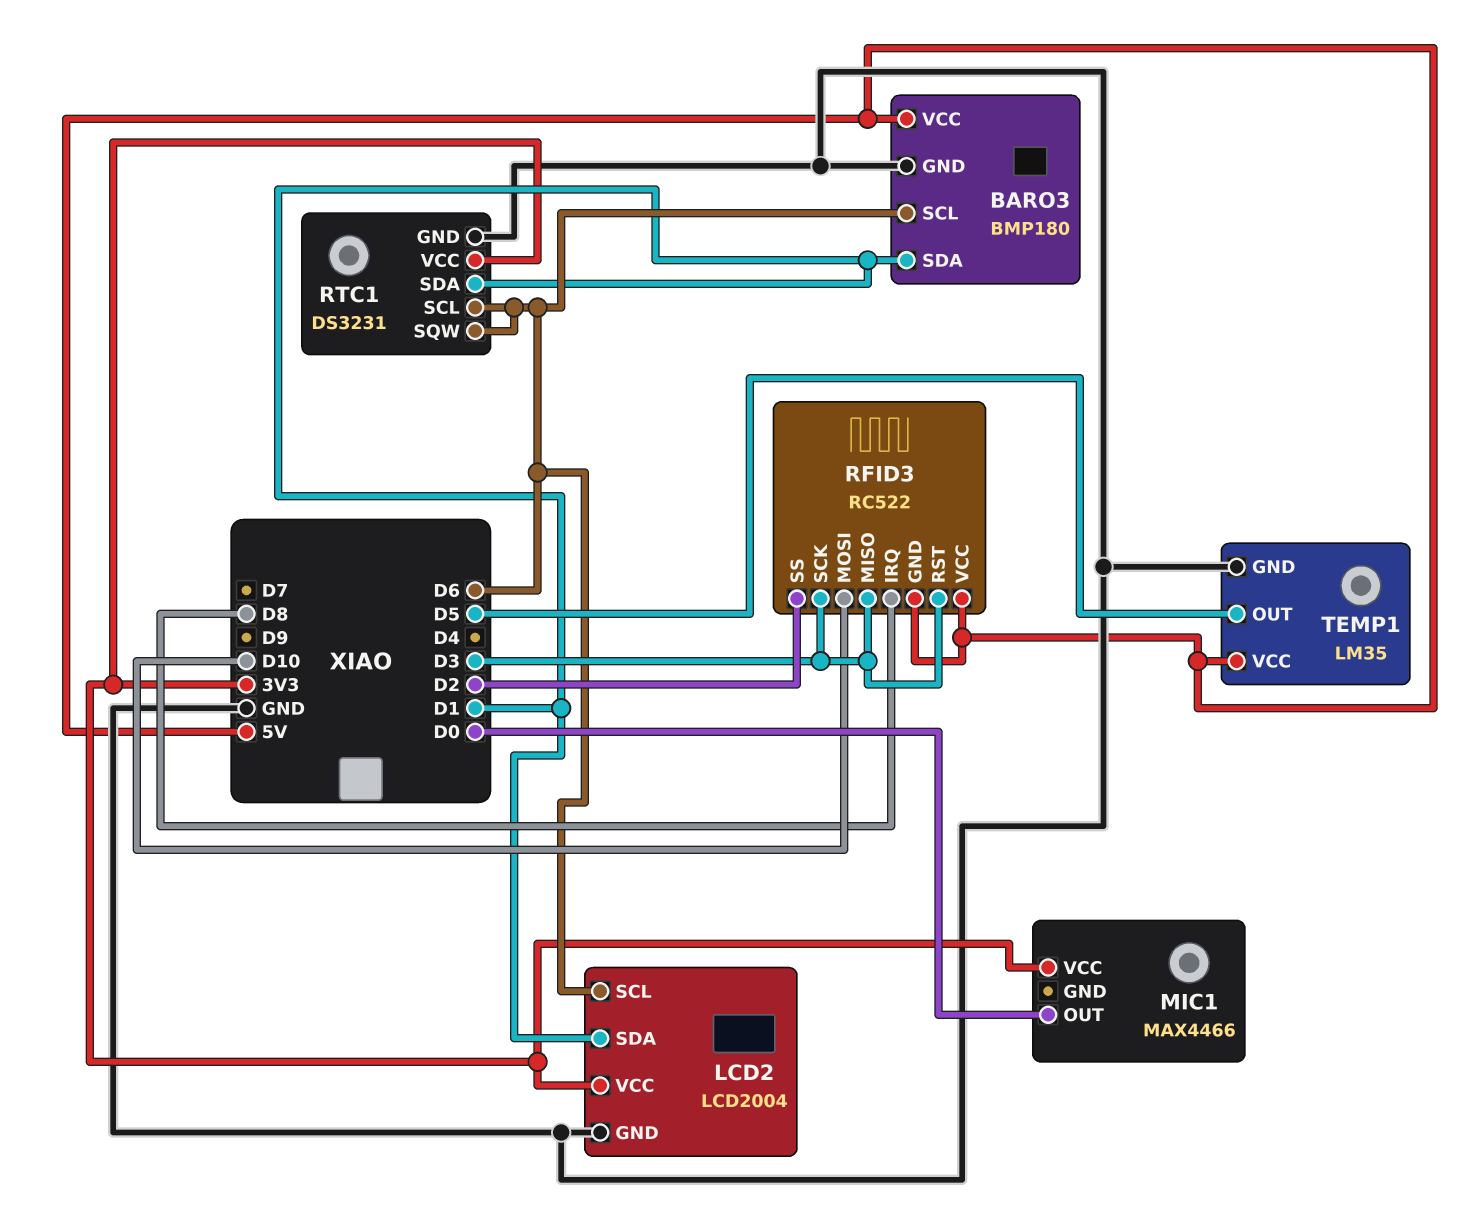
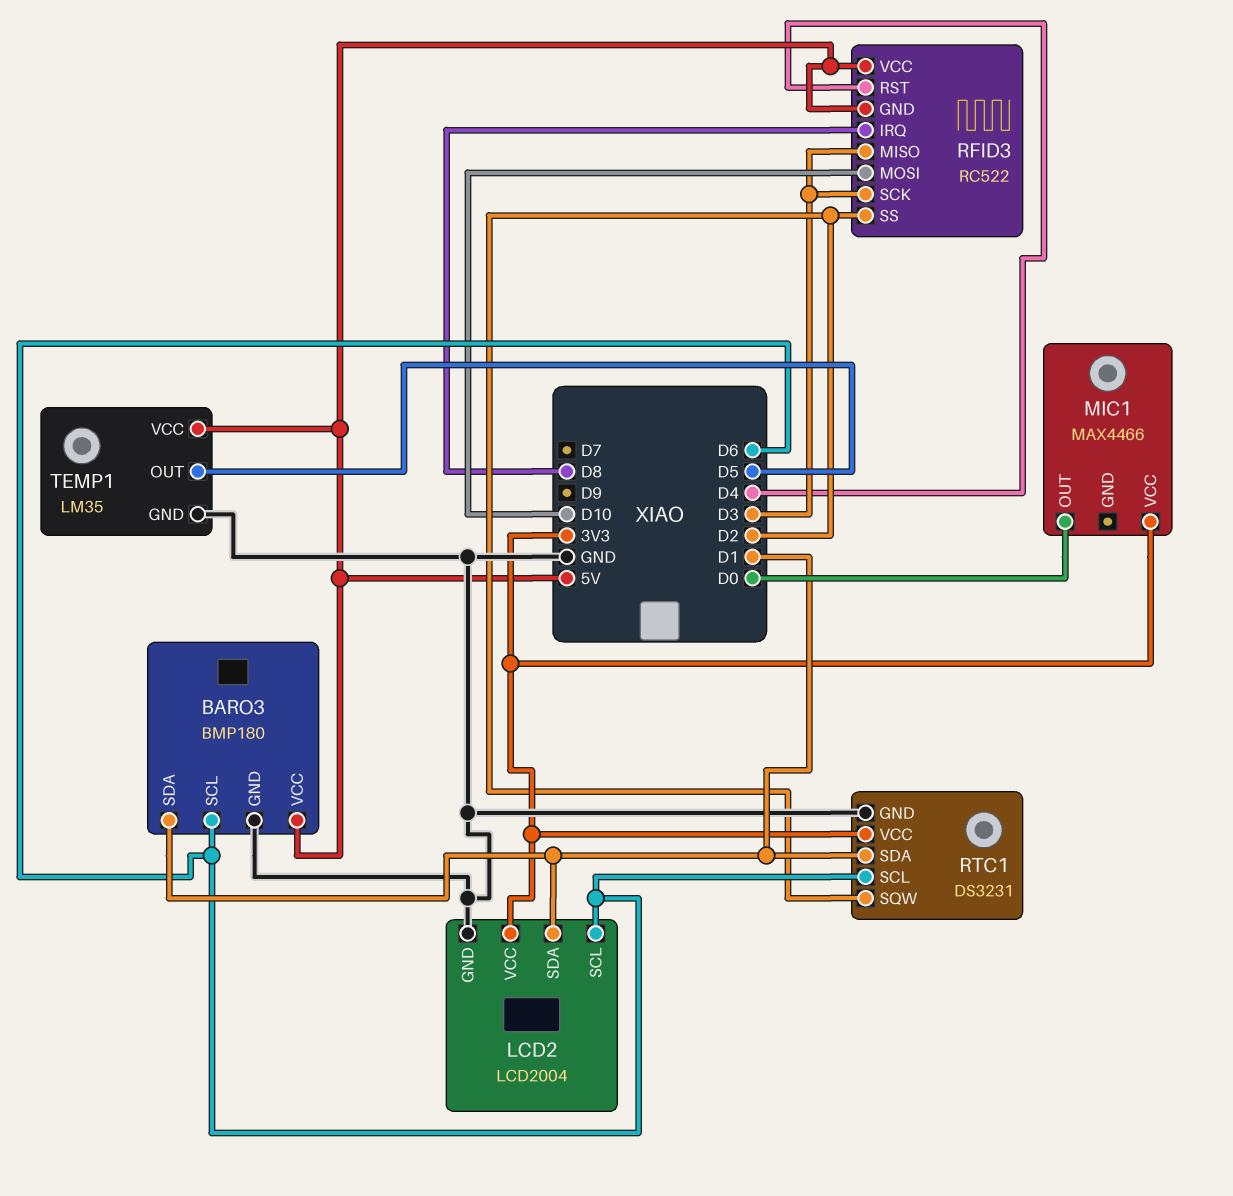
RFID3 pin RST: D3 -> D4
RTC1 pin SQW: D6 -> D2

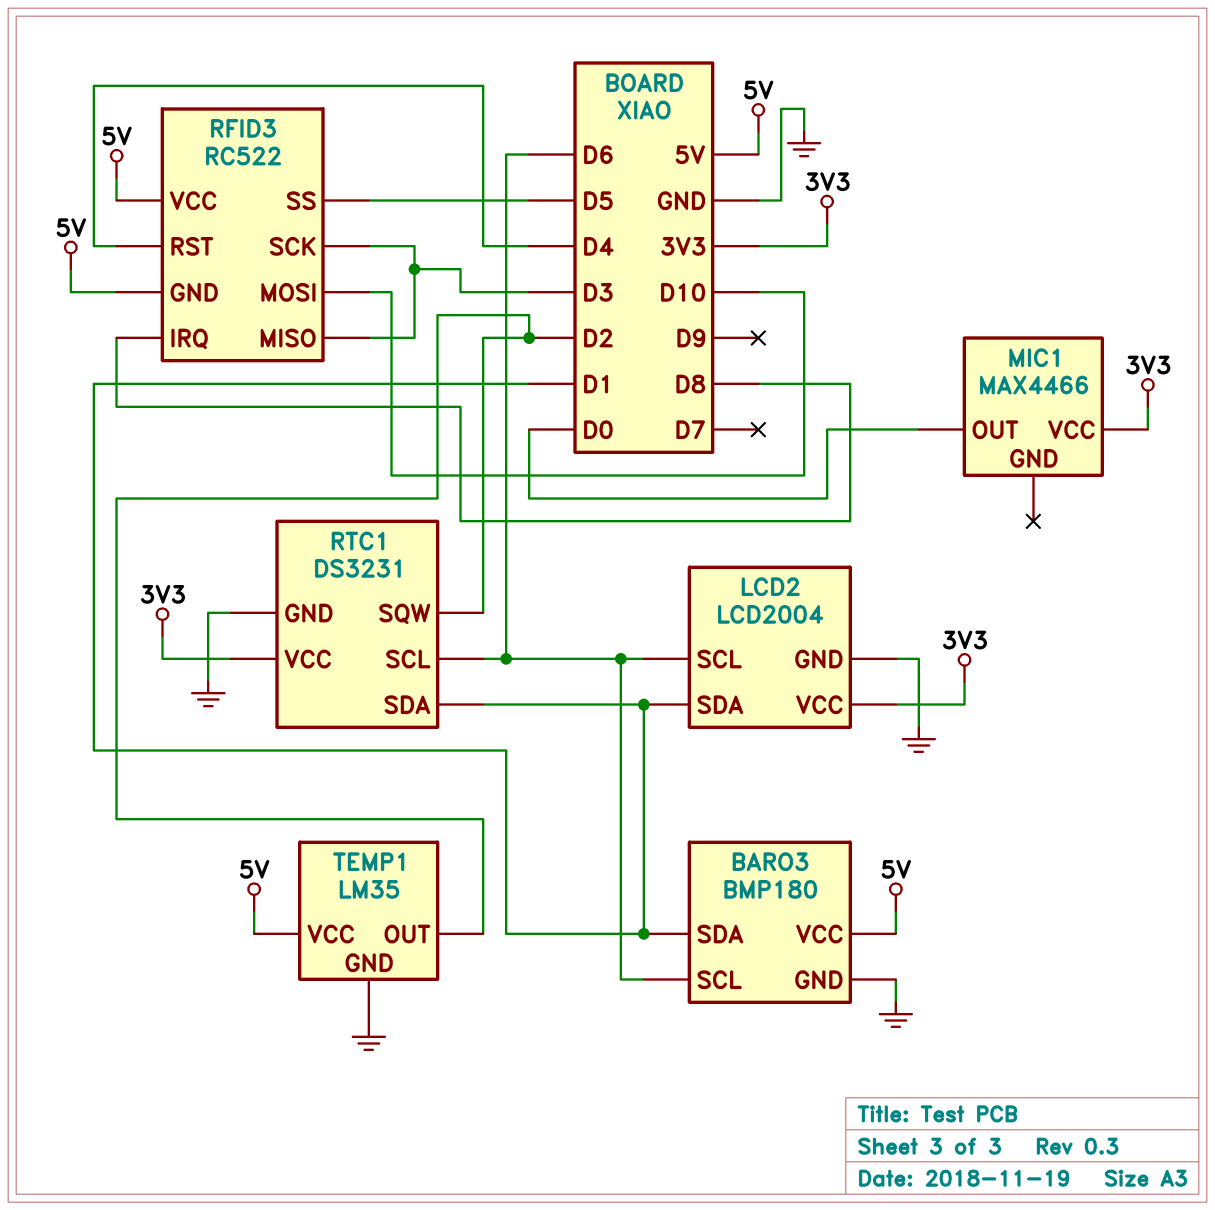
RFID3 pin SS: D2 -> D5
TEMP1 pin OUT: D5 -> D2

